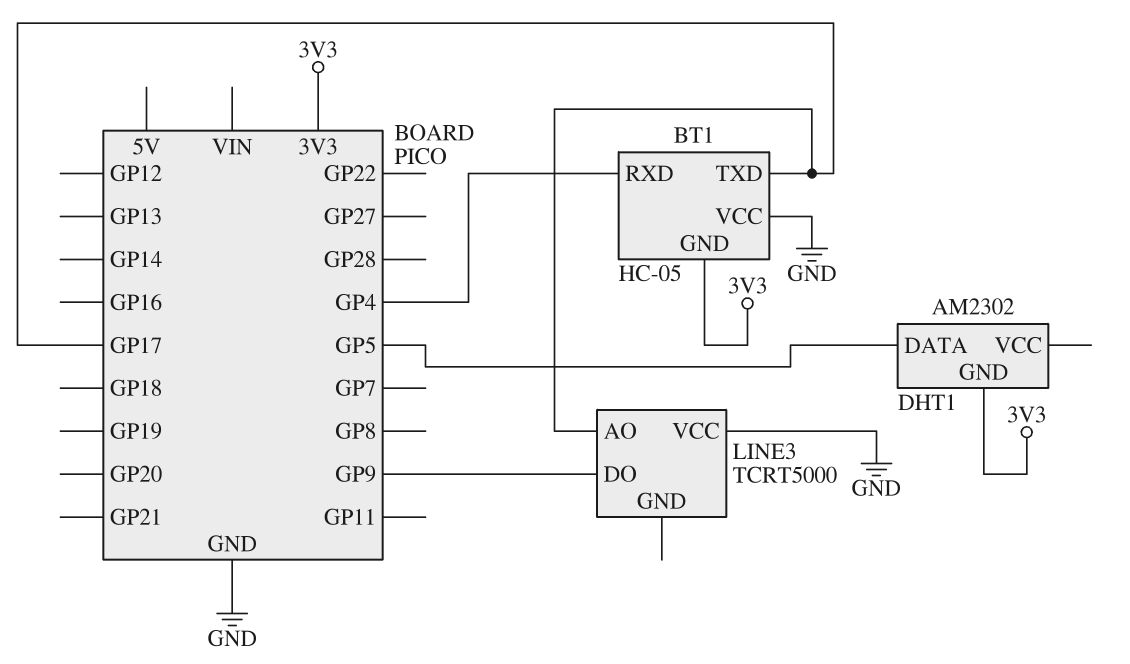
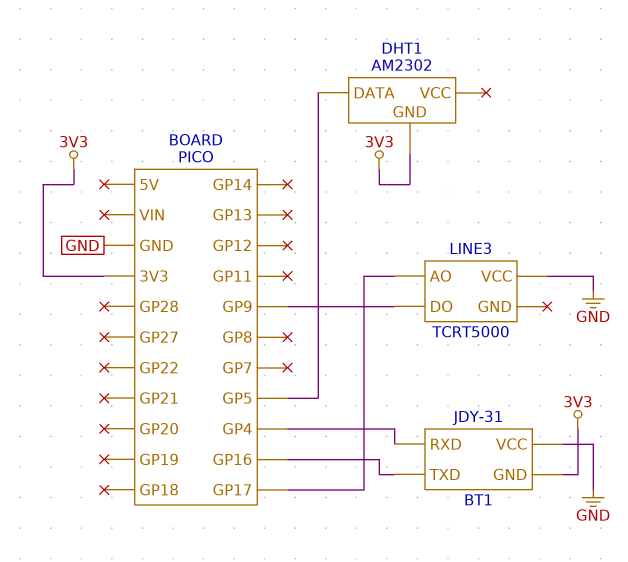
BT1: HC-05 -> JDY-31
BT1 pin TXD: GP17 -> GP16

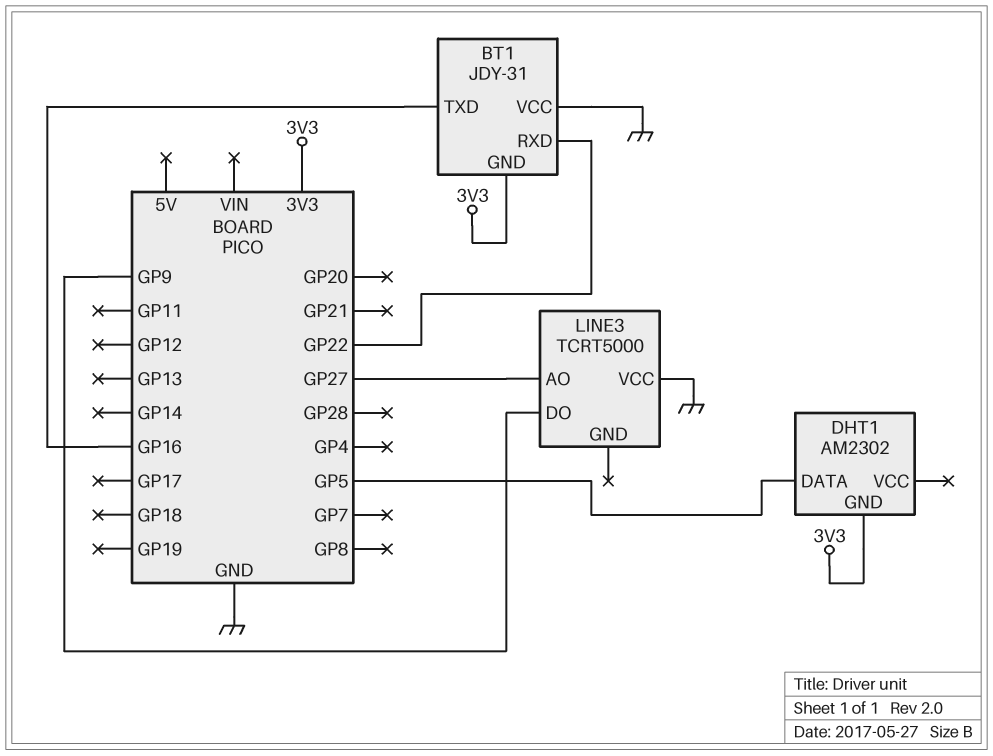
BT1 pin RXD: GP4 -> GP22
LINE3 pin AO: GP17 -> GP27

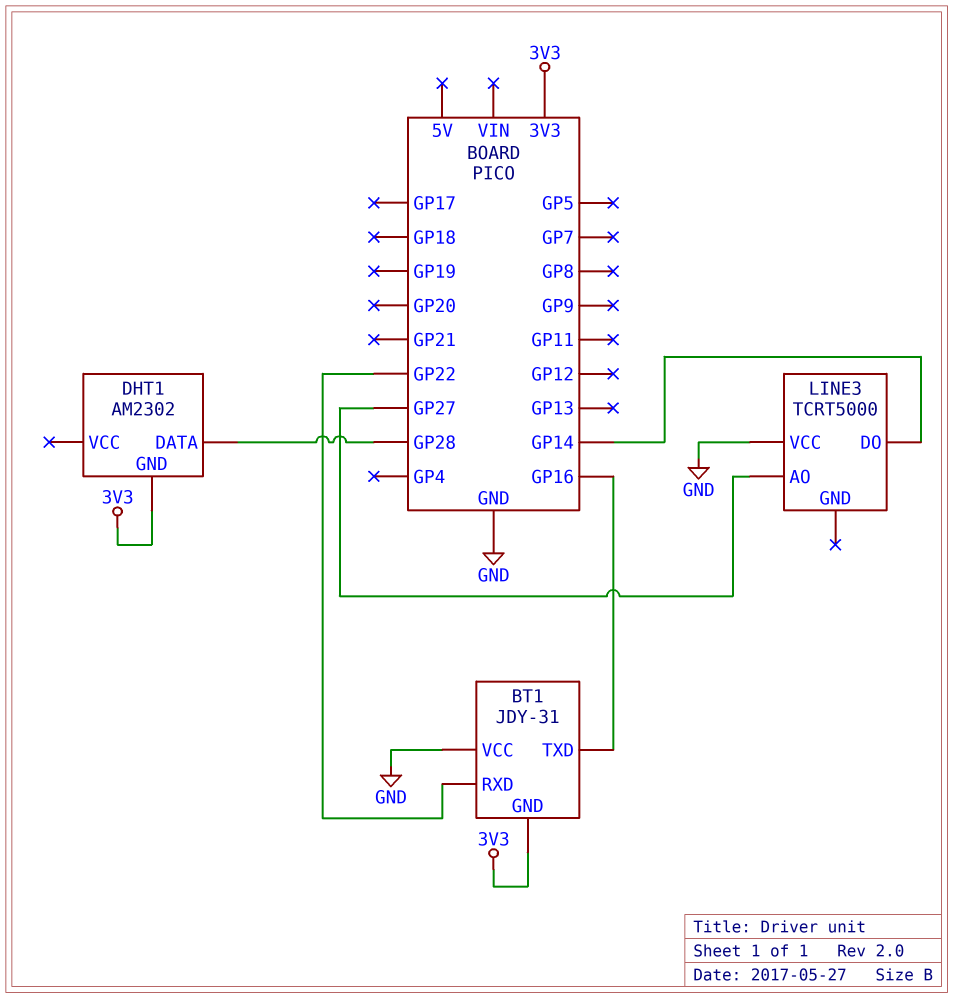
DHT1 pin DATA: GP5 -> GP28
LINE3 pin DO: GP9 -> GP14

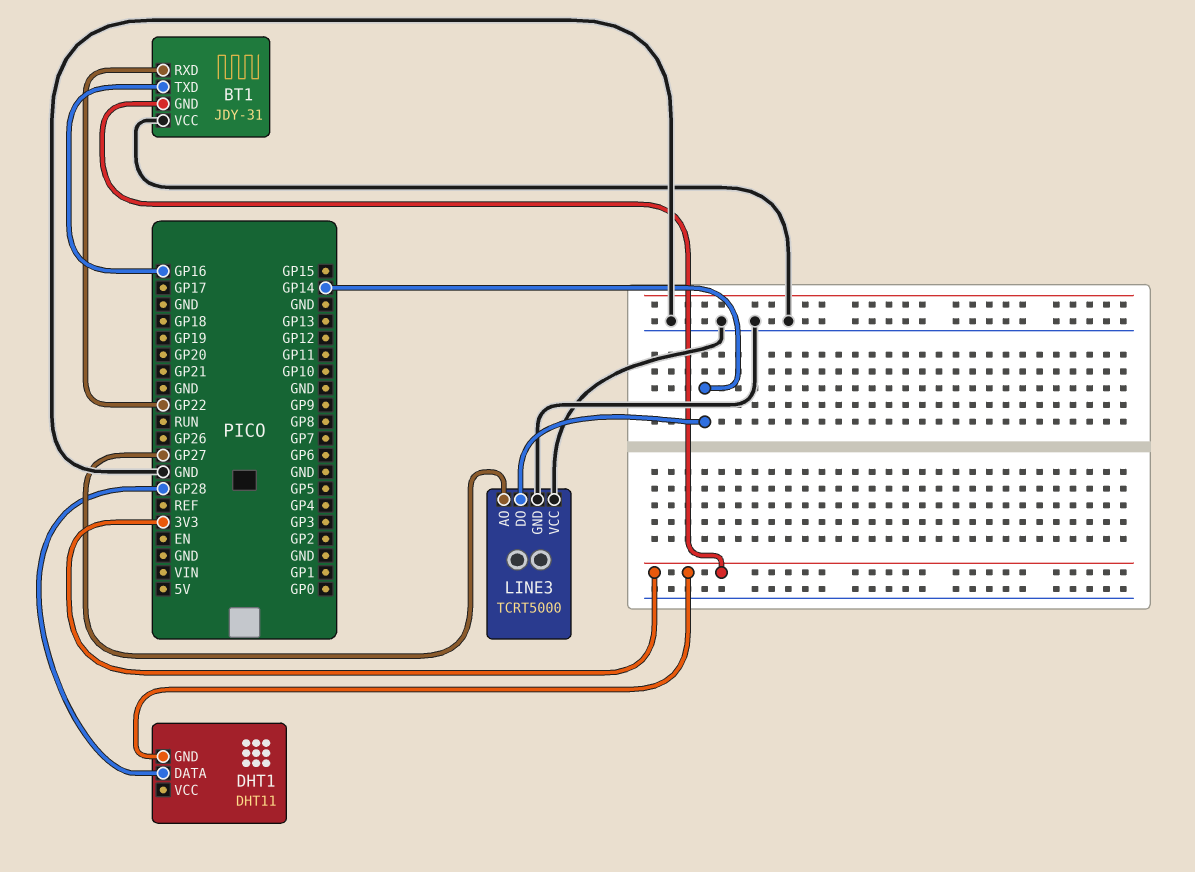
DHT1: AM2302 -> DHT11
LINE3 pin GND: none -> GND

